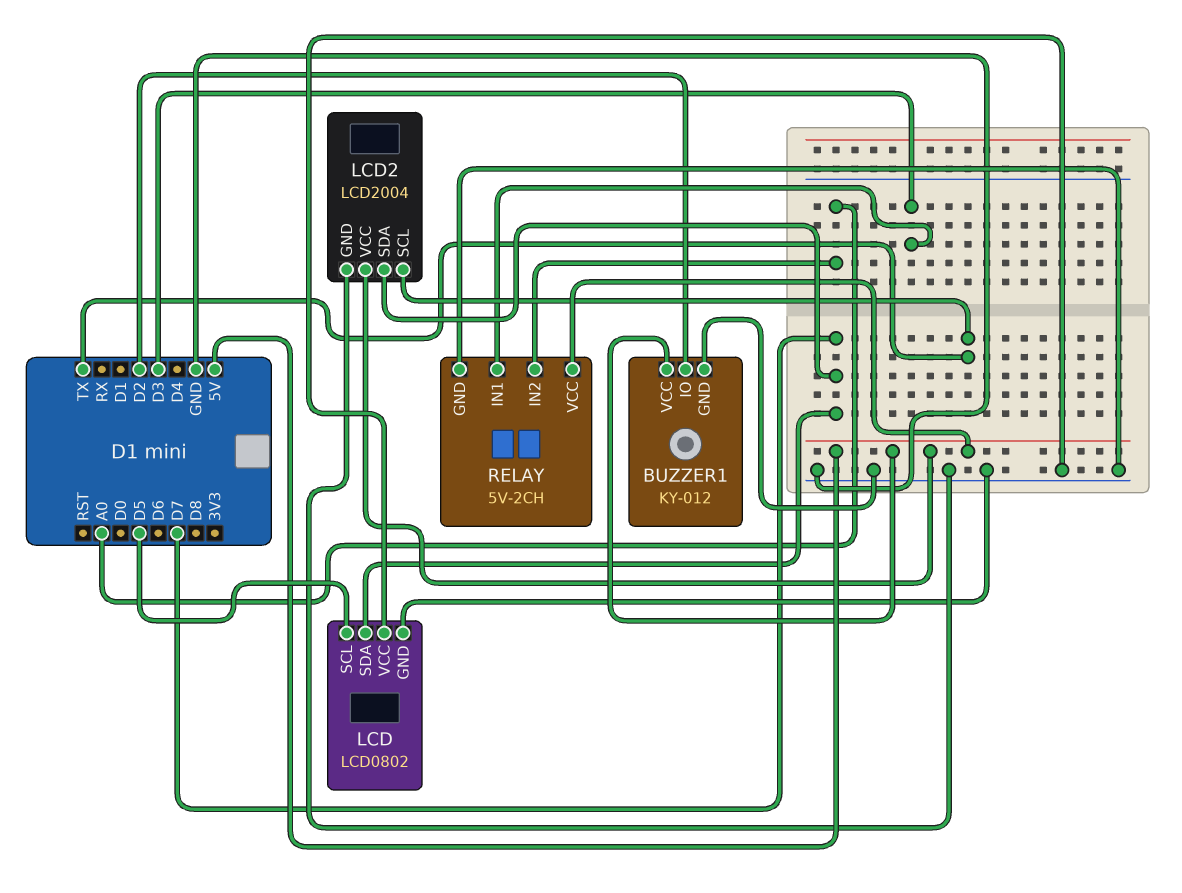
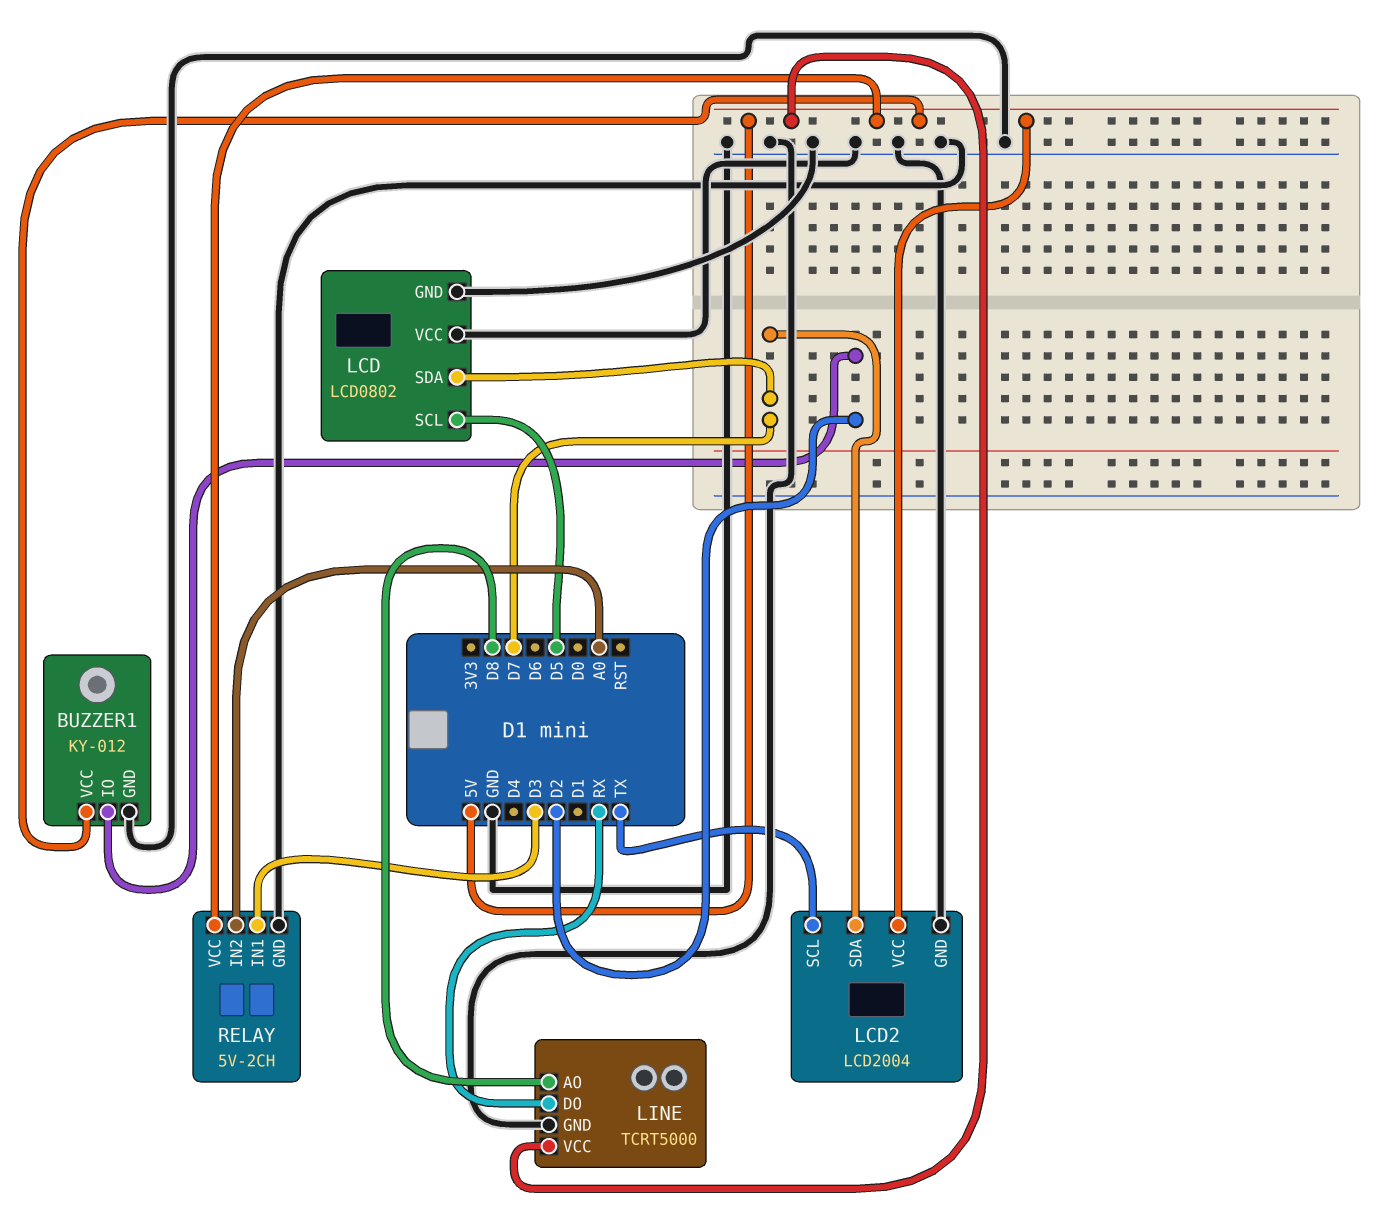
LINE: none -> TCRT5000
LINE pin AO: none -> D8
LINE pin DO: none -> RX
LINE pin GND: none -> GND
LINE pin VCC: none -> 5V

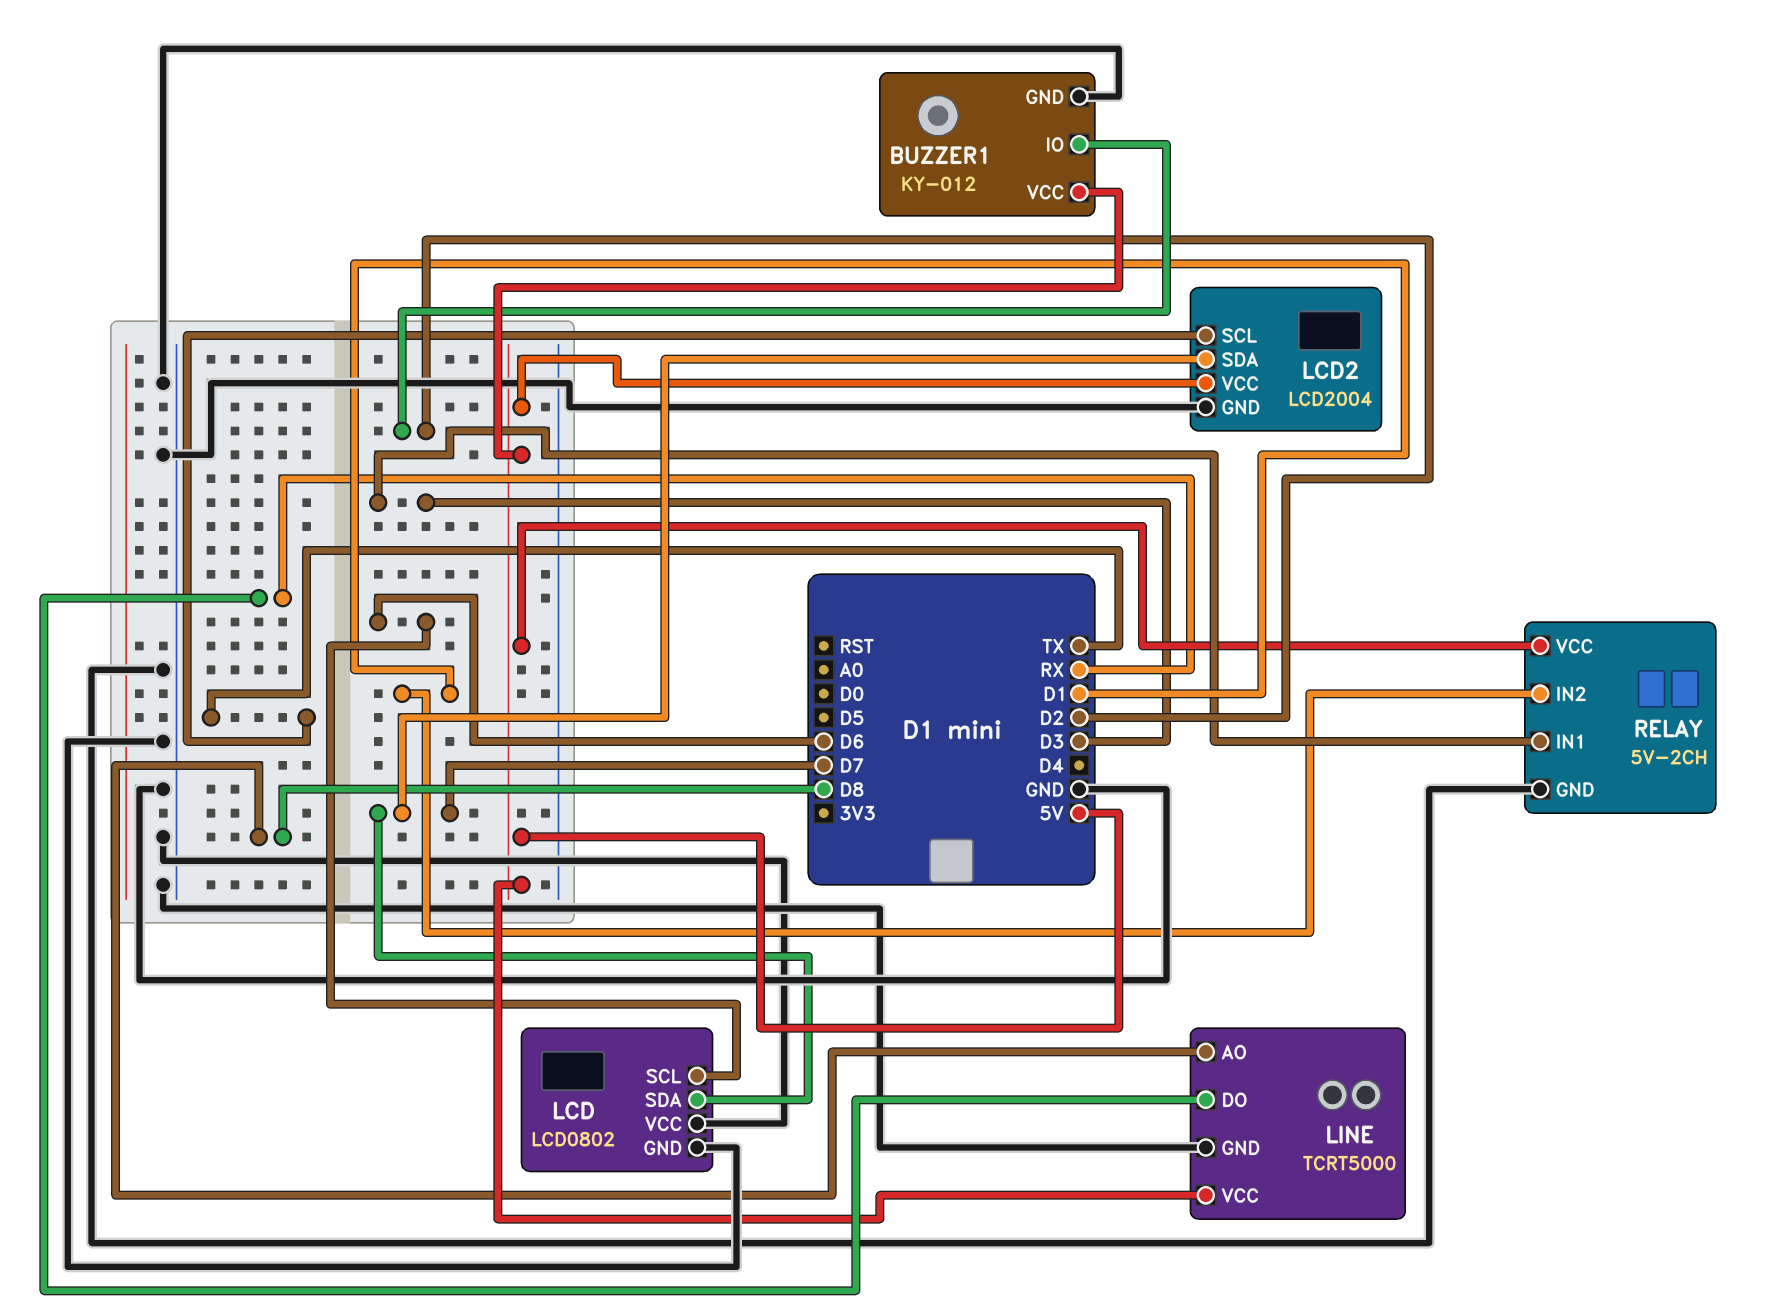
LCD pin SCL: D5 -> D6
RELAY pin IN2: A0 -> D1

